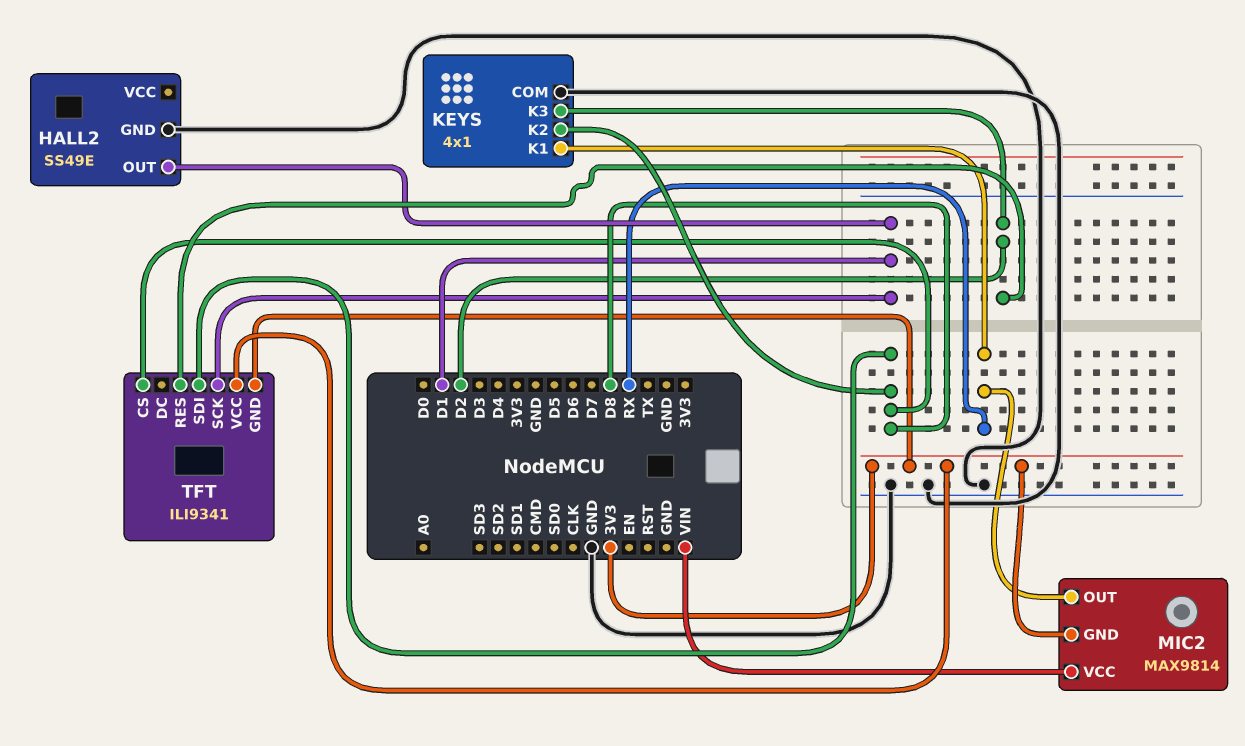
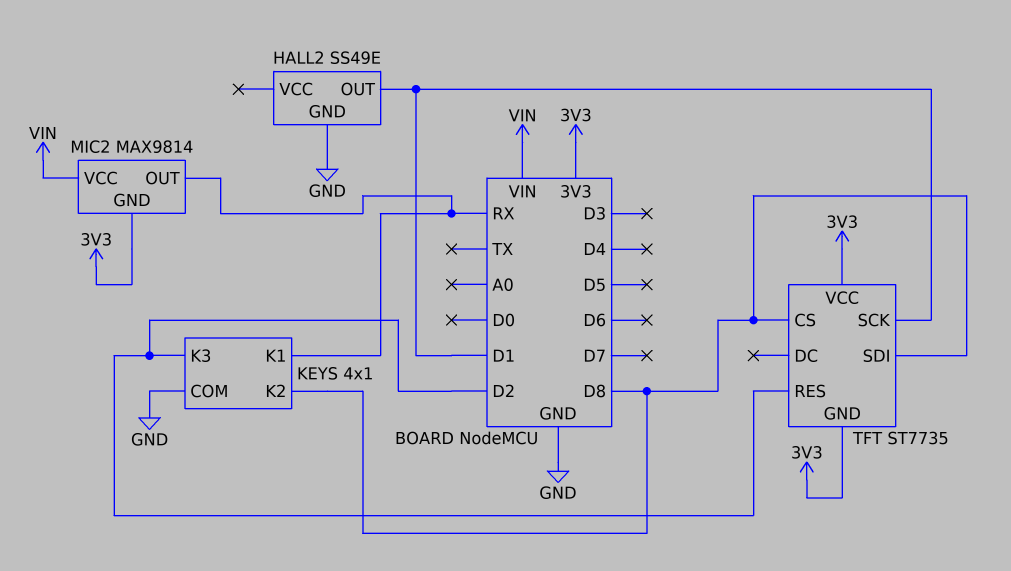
TFT: ILI9341 -> ST7735

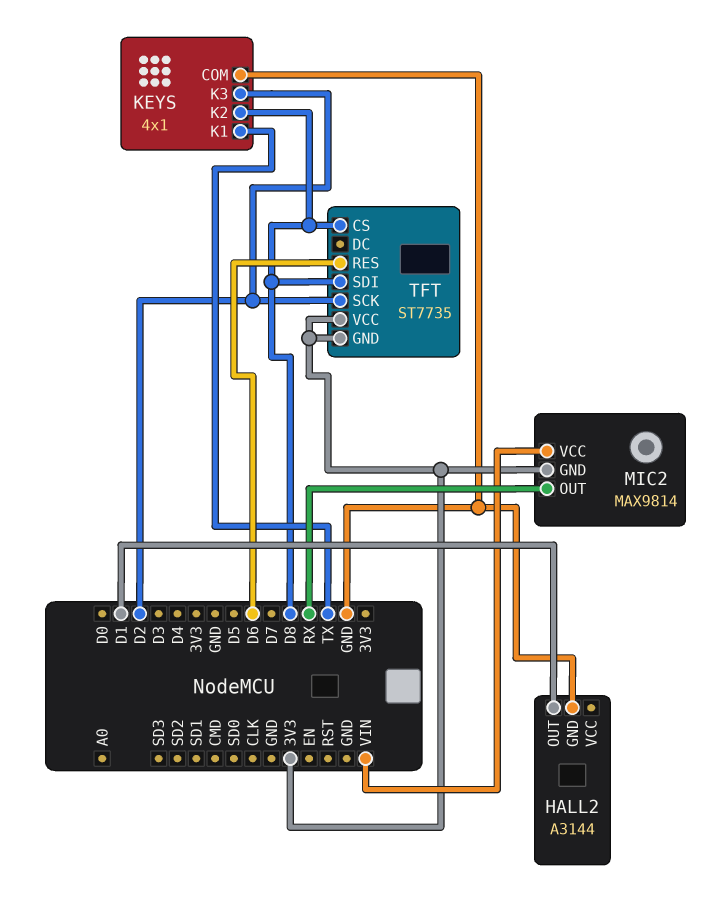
HALL2: SS49E -> A3144
KEYS pin K1: RX -> TX
TFT pin RES: D2 -> D6
TFT pin SCK: D1 -> D2

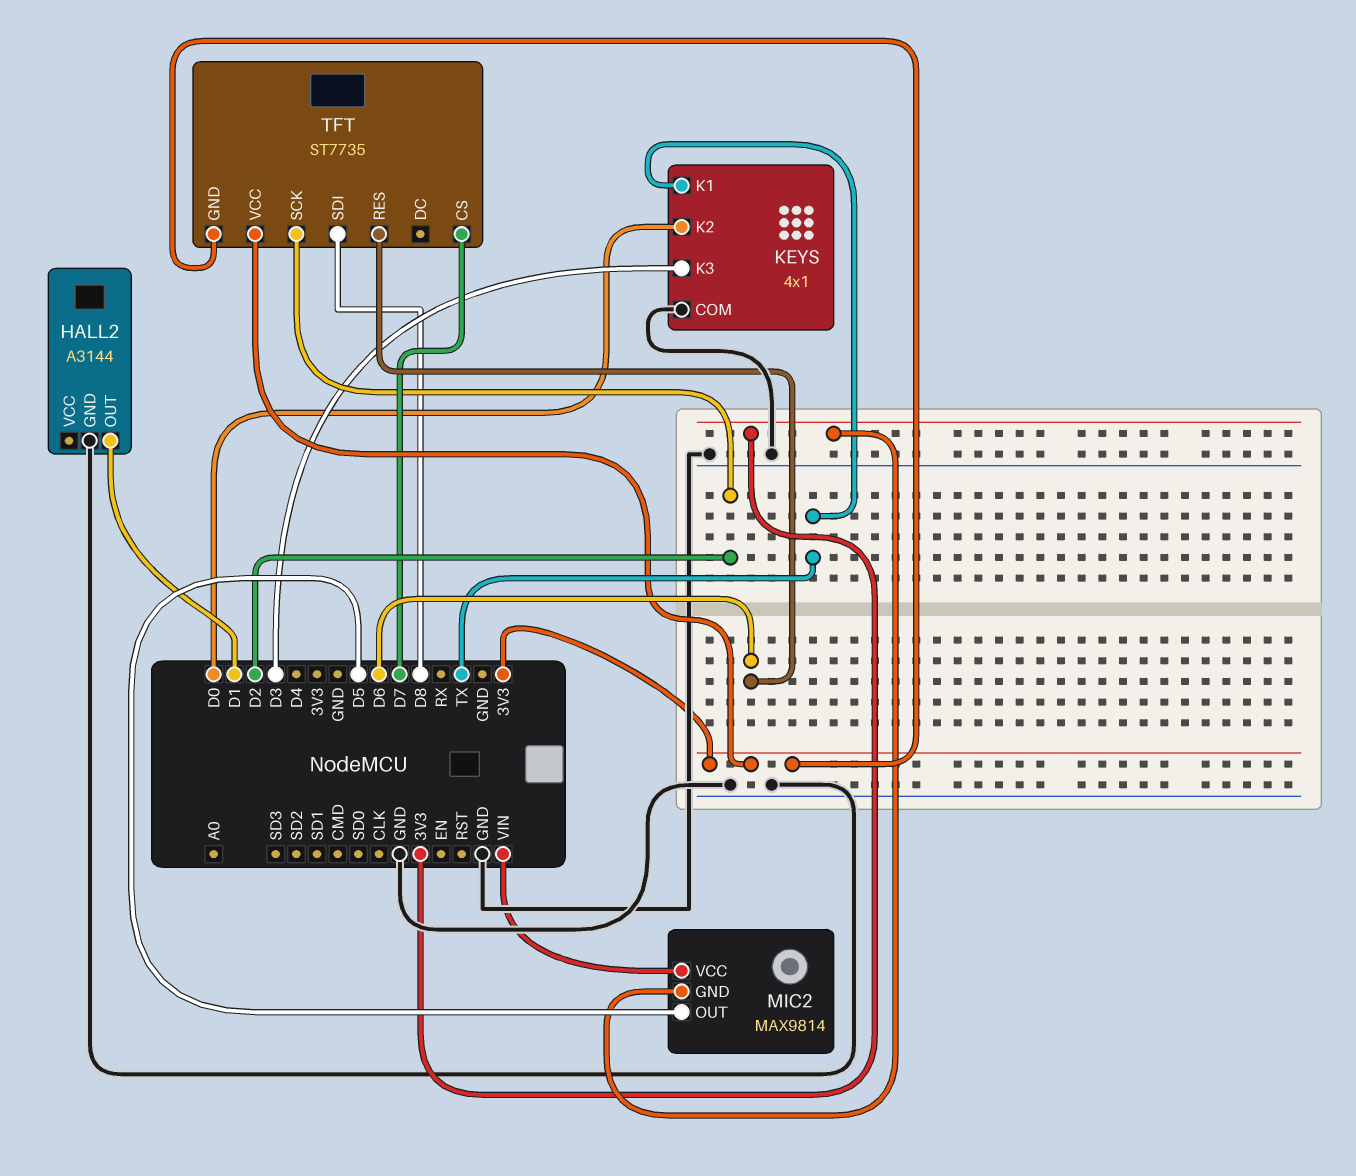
KEYS pin K2: D8 -> D0
KEYS pin K3: D2 -> D3
MIC2 pin OUT: RX -> D5
TFT pin CS: D8 -> D7

